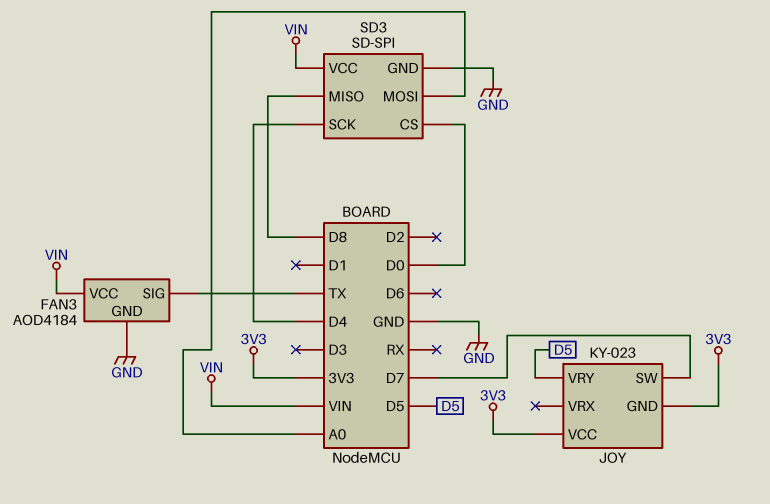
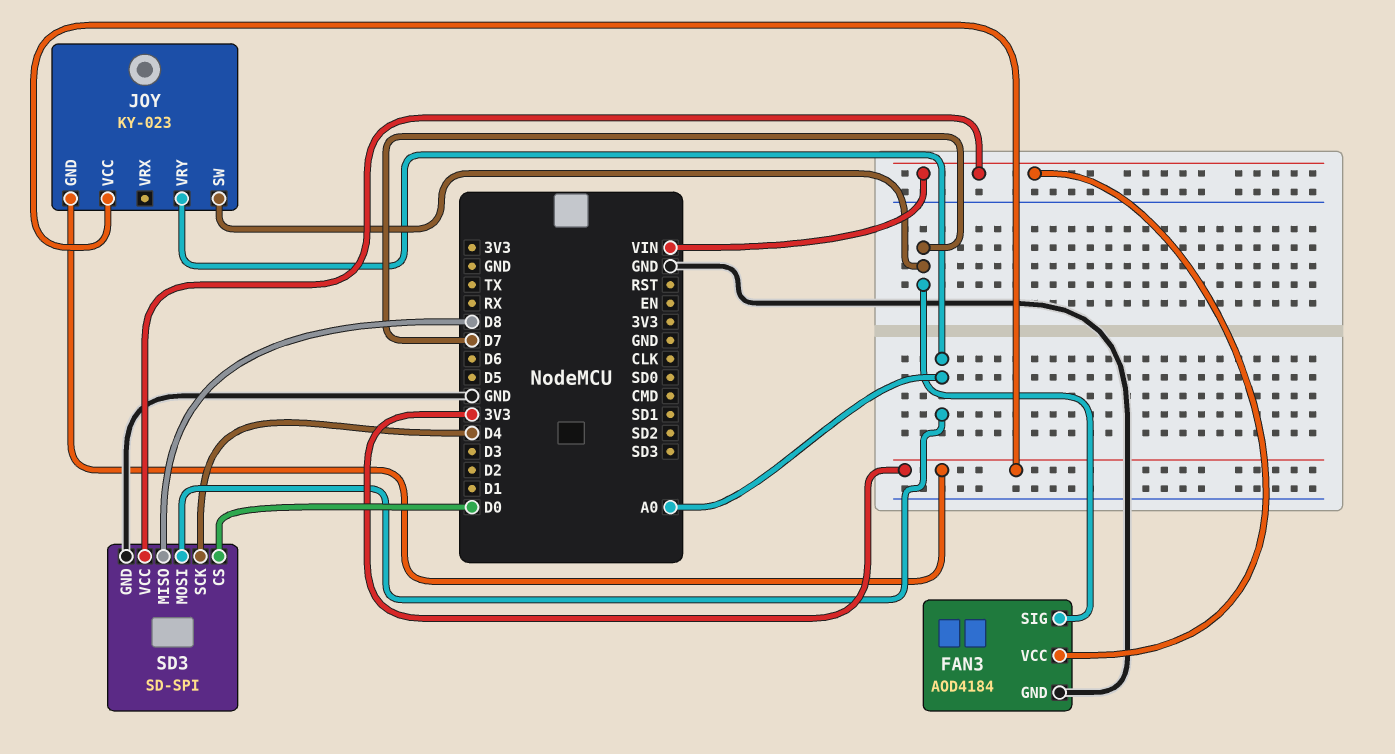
FAN3 pin SIG: TX -> D7
JOY pin VRY: D5 -> A0

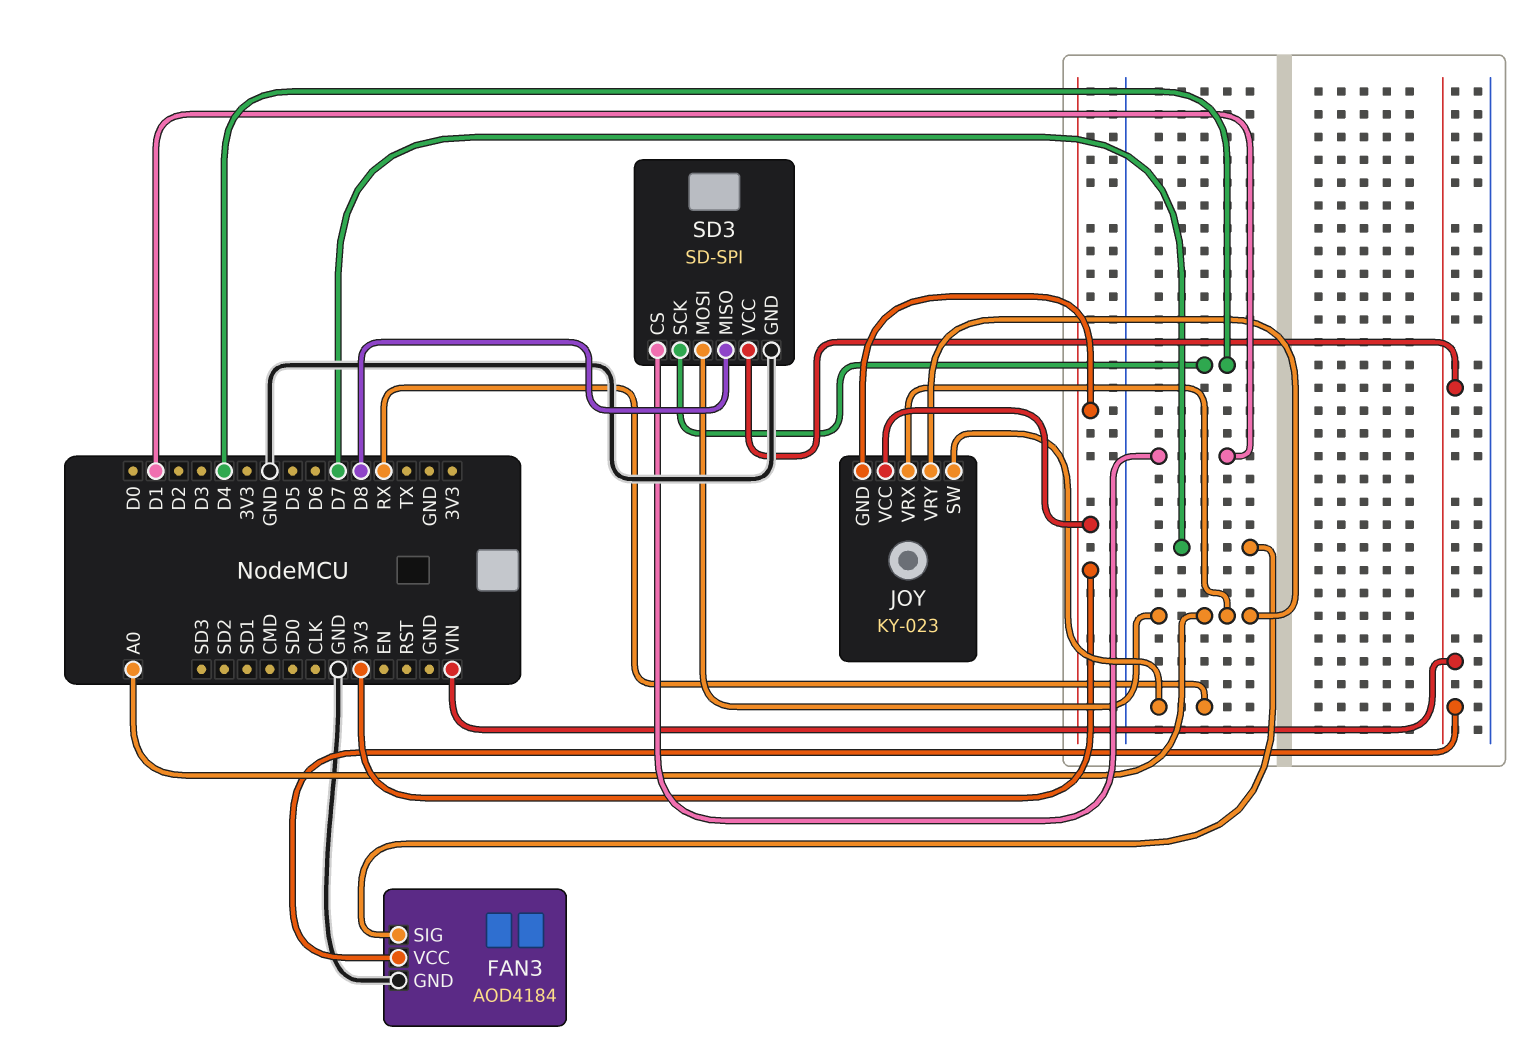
JOY pin SW: D7 -> RX
JOY pin VRX: none -> A0
SD3 pin CS: D0 -> D1

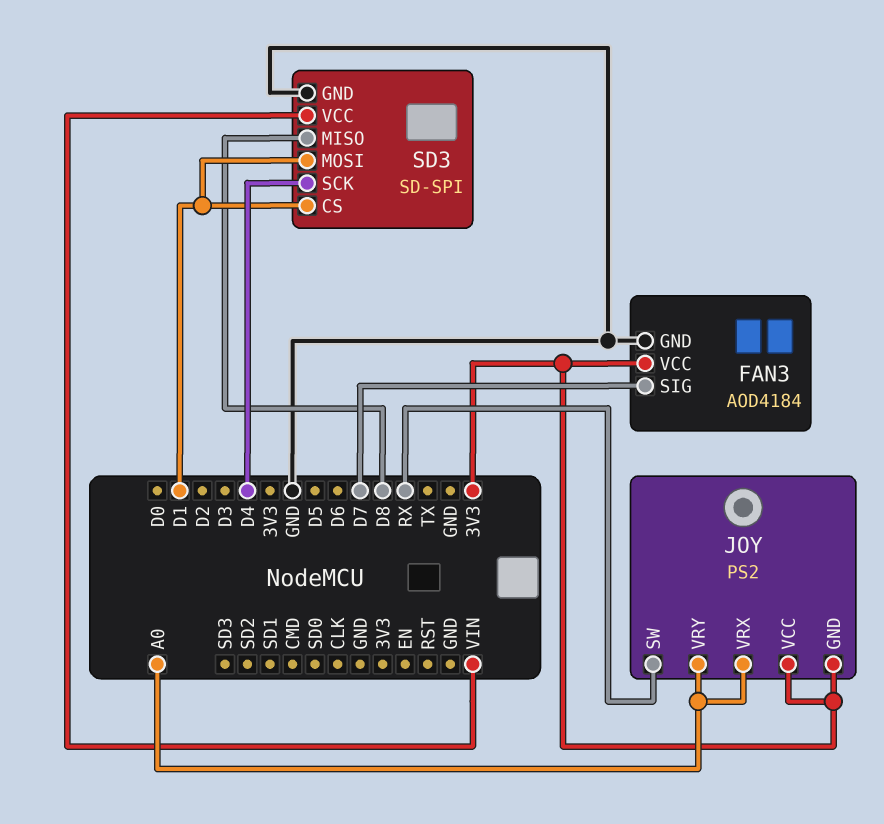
FAN3 pin VCC: VIN -> 3V3
JOY: KY-023 -> PS2
SD3 pin MOSI: A0 -> D1

